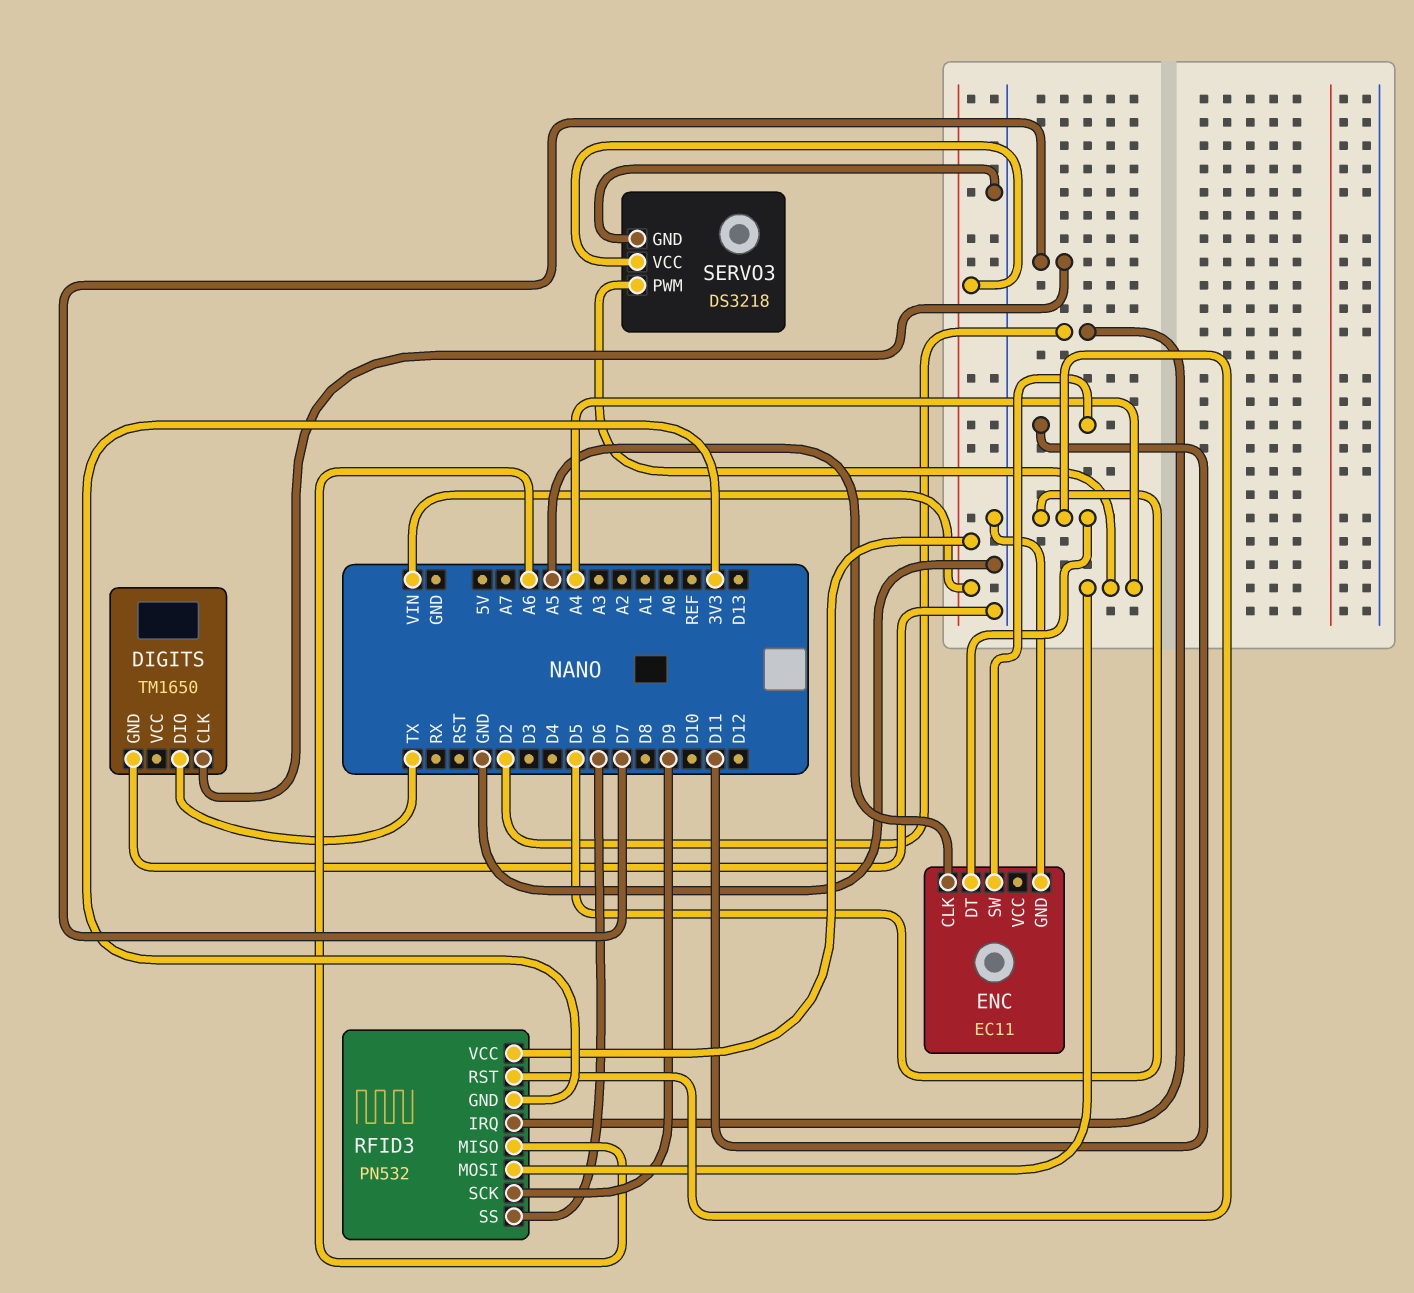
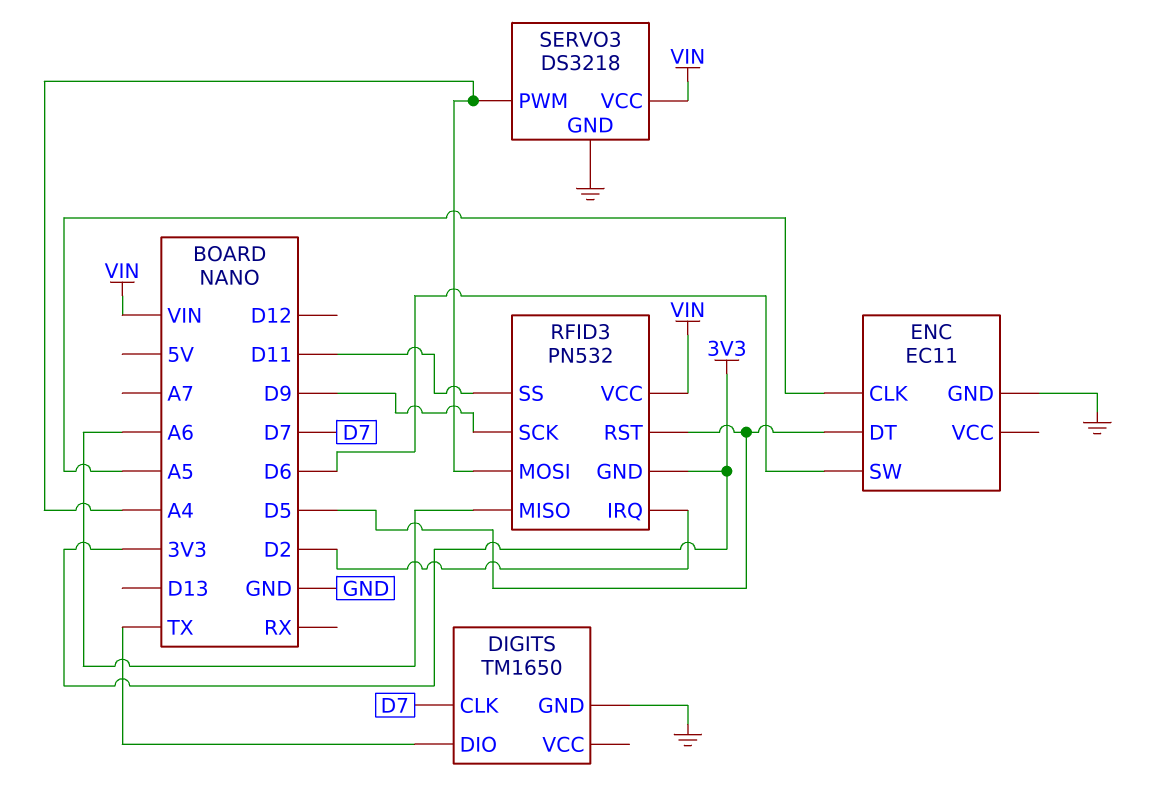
ENC pin SW: D11 -> D6
RFID3 pin SS: D6 -> D11

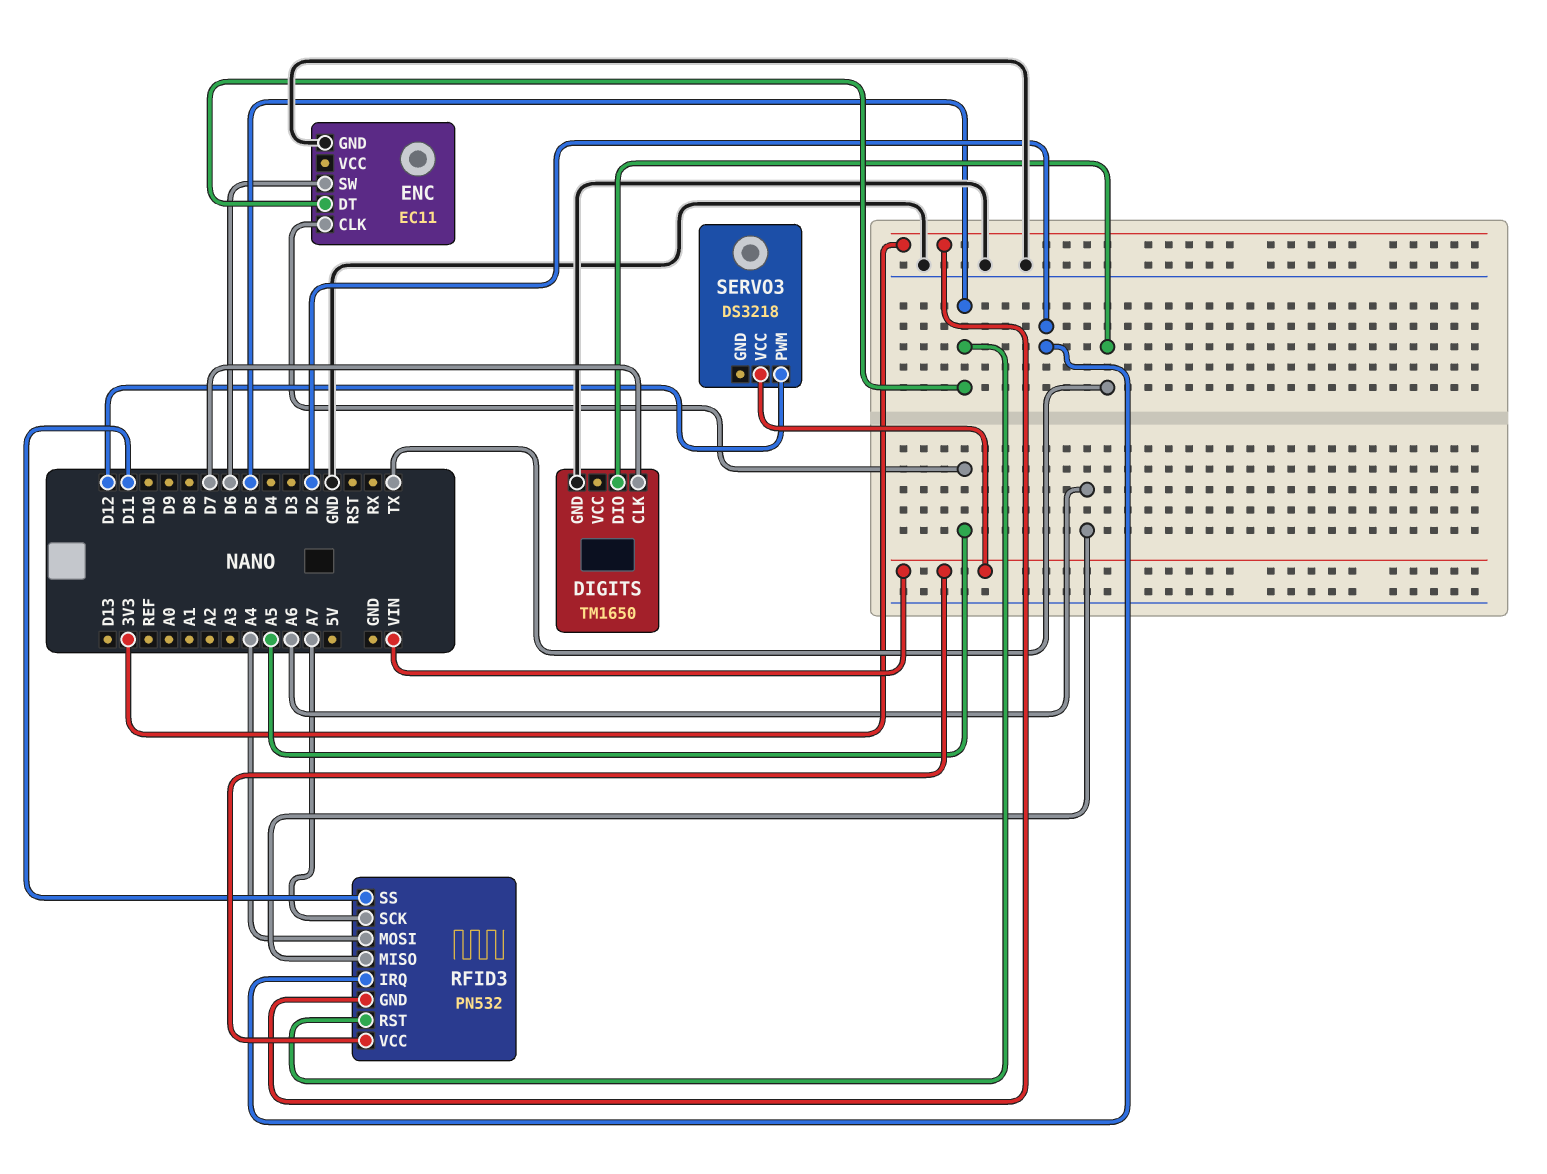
RFID3 pin SCK: D9 -> A7
SERVO3 pin GND: GND -> none
SERVO3 pin PWM: A4 -> D12

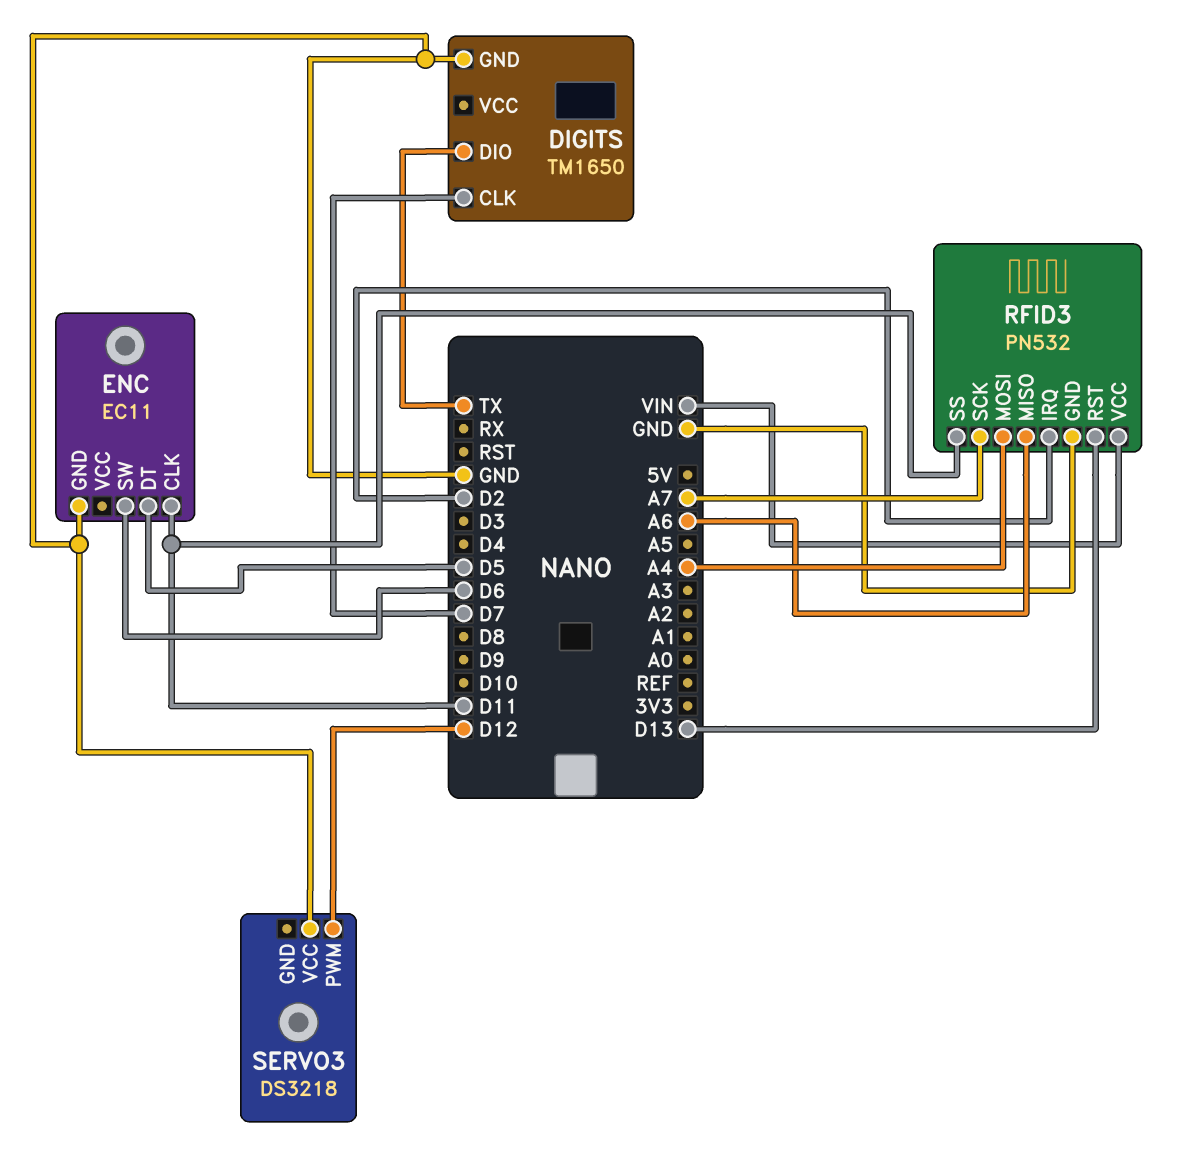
ENC pin CLK: A5 -> D11
RFID3 pin GND: 3V3 -> GND
RFID3 pin RST: D5 -> D13
SERVO3 pin VCC: VIN -> GND

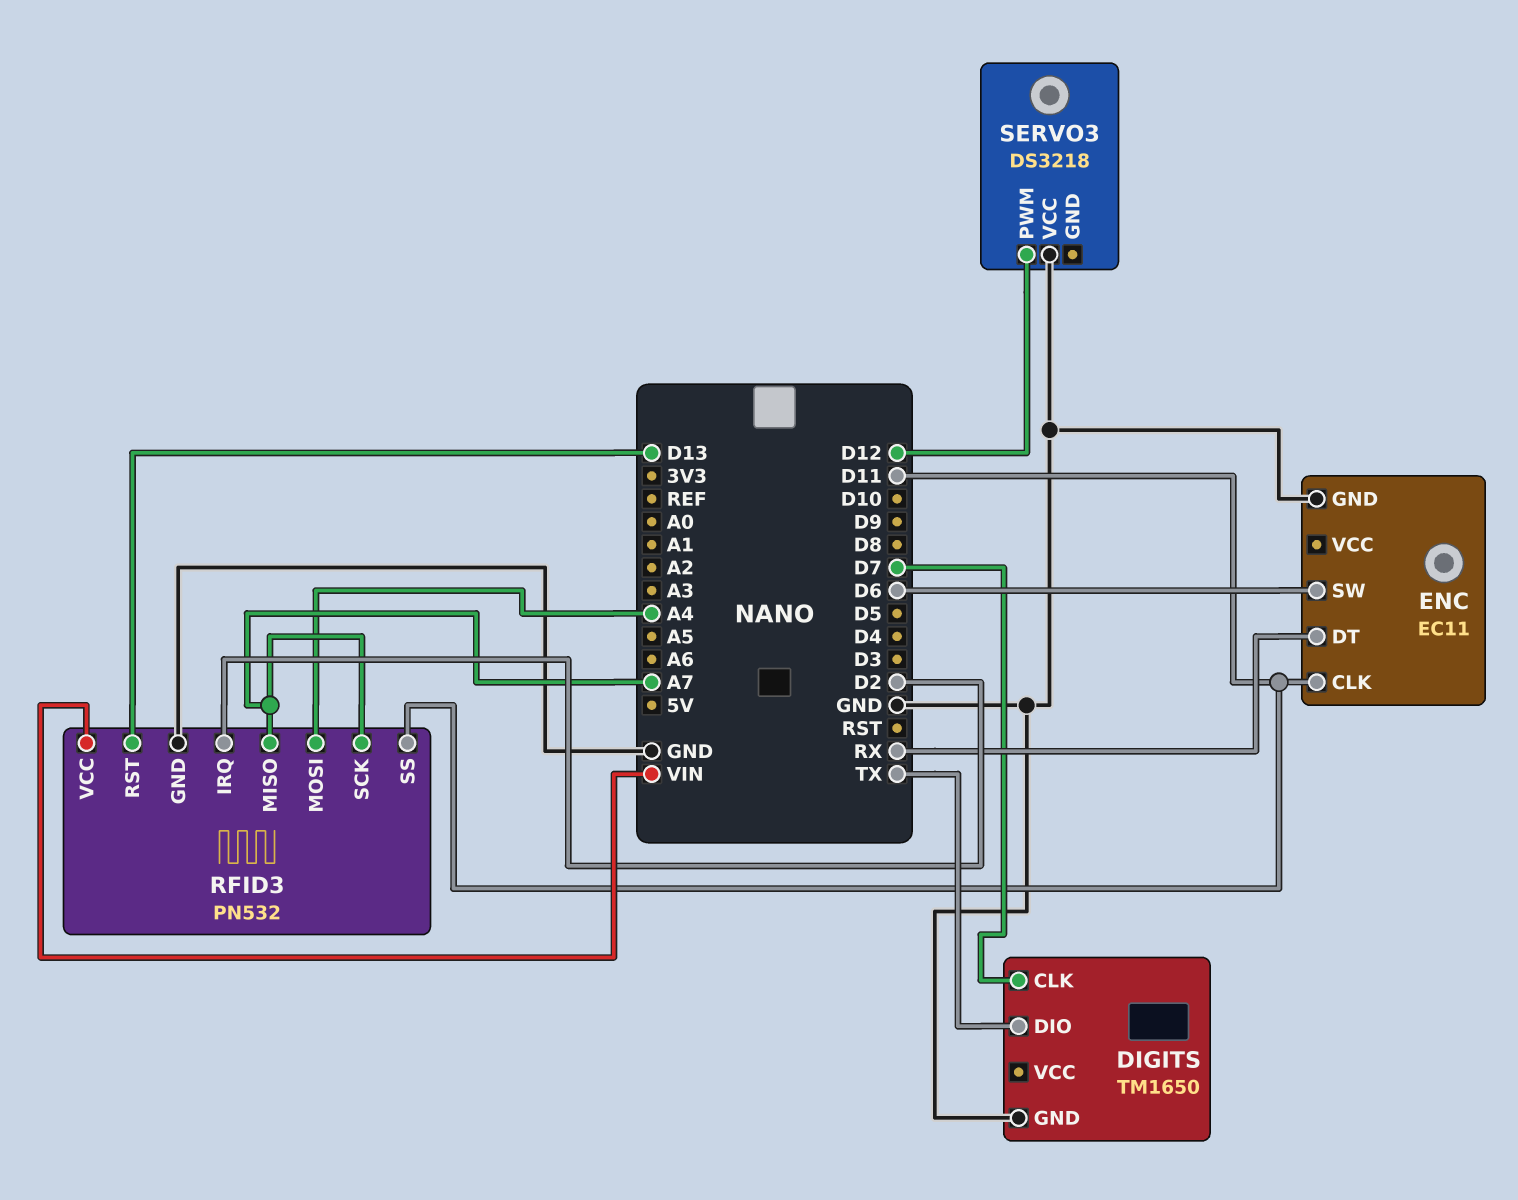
ENC pin DT: D5 -> RX
RFID3 pin MISO: A6 -> A7

